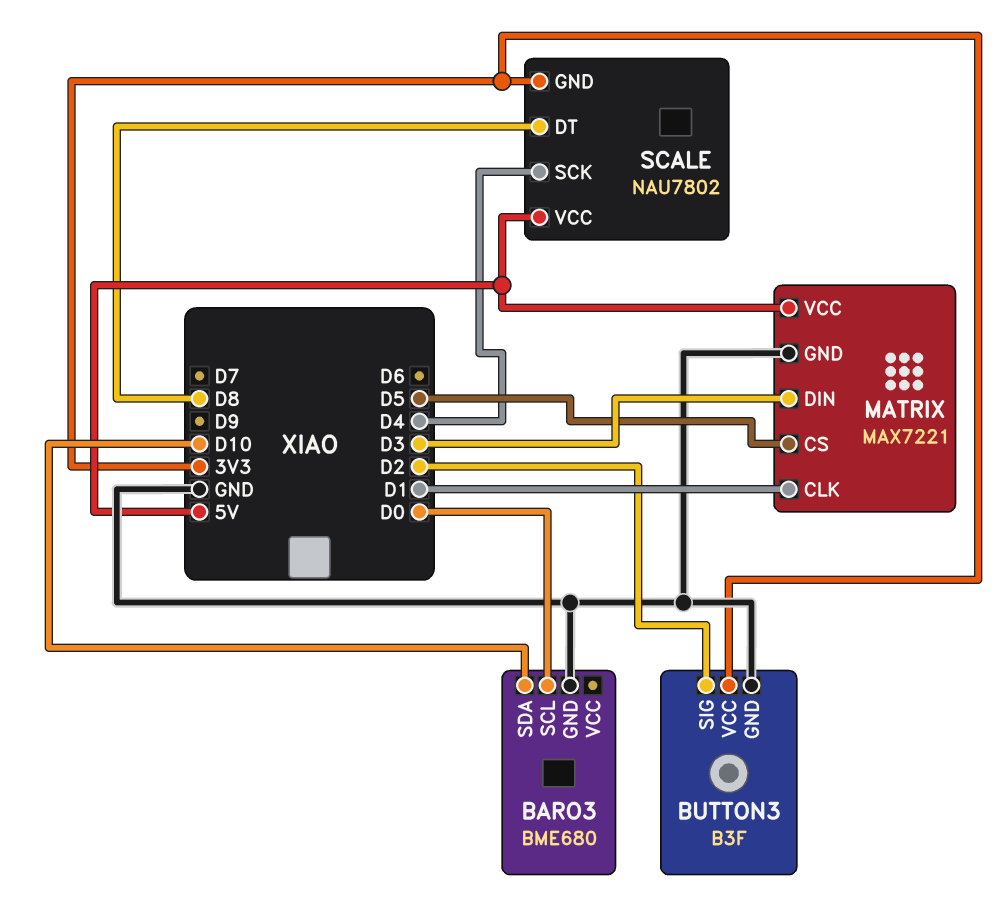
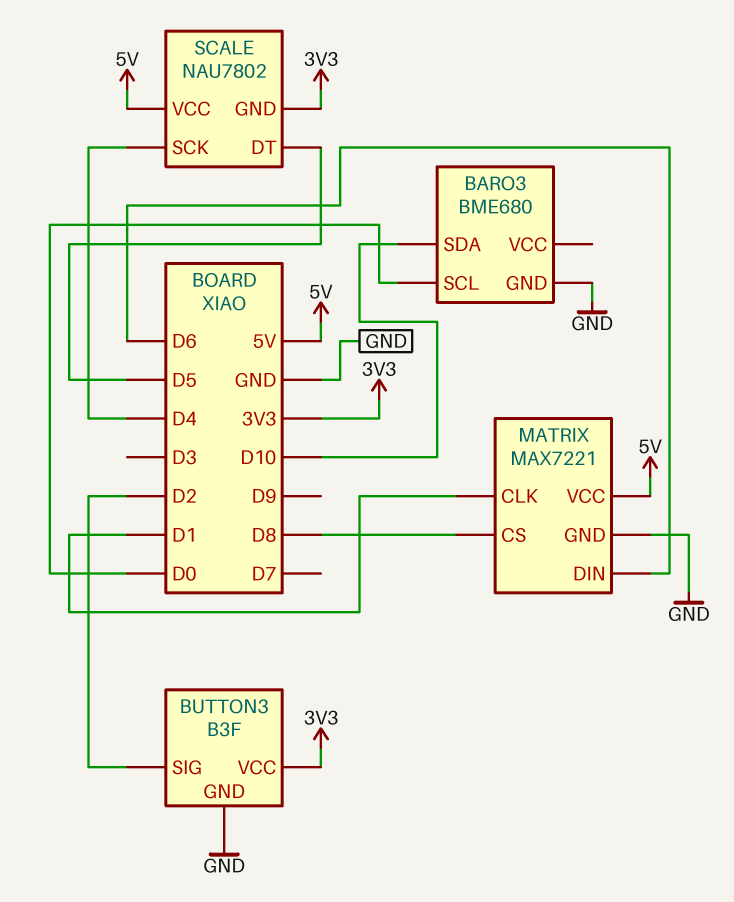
MATRIX pin CS: D5 -> D8
MATRIX pin DIN: D3 -> D6
SCALE pin DT: D8 -> D5

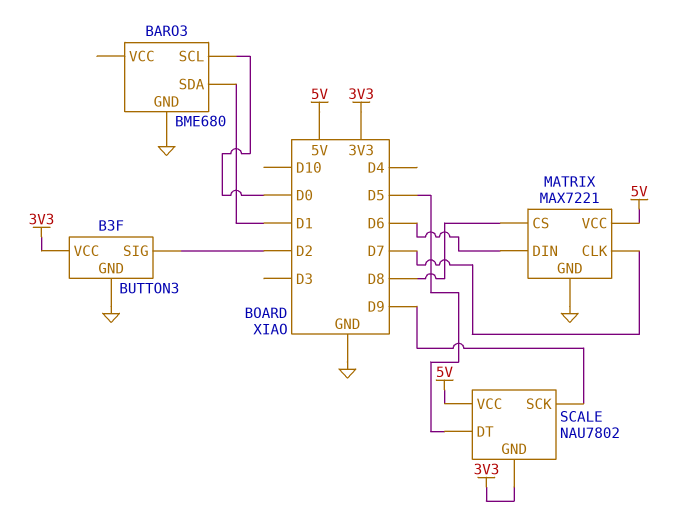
BARO3 pin SDA: D10 -> D1
MATRIX pin CLK: D1 -> D7
SCALE pin SCK: D4 -> D9

